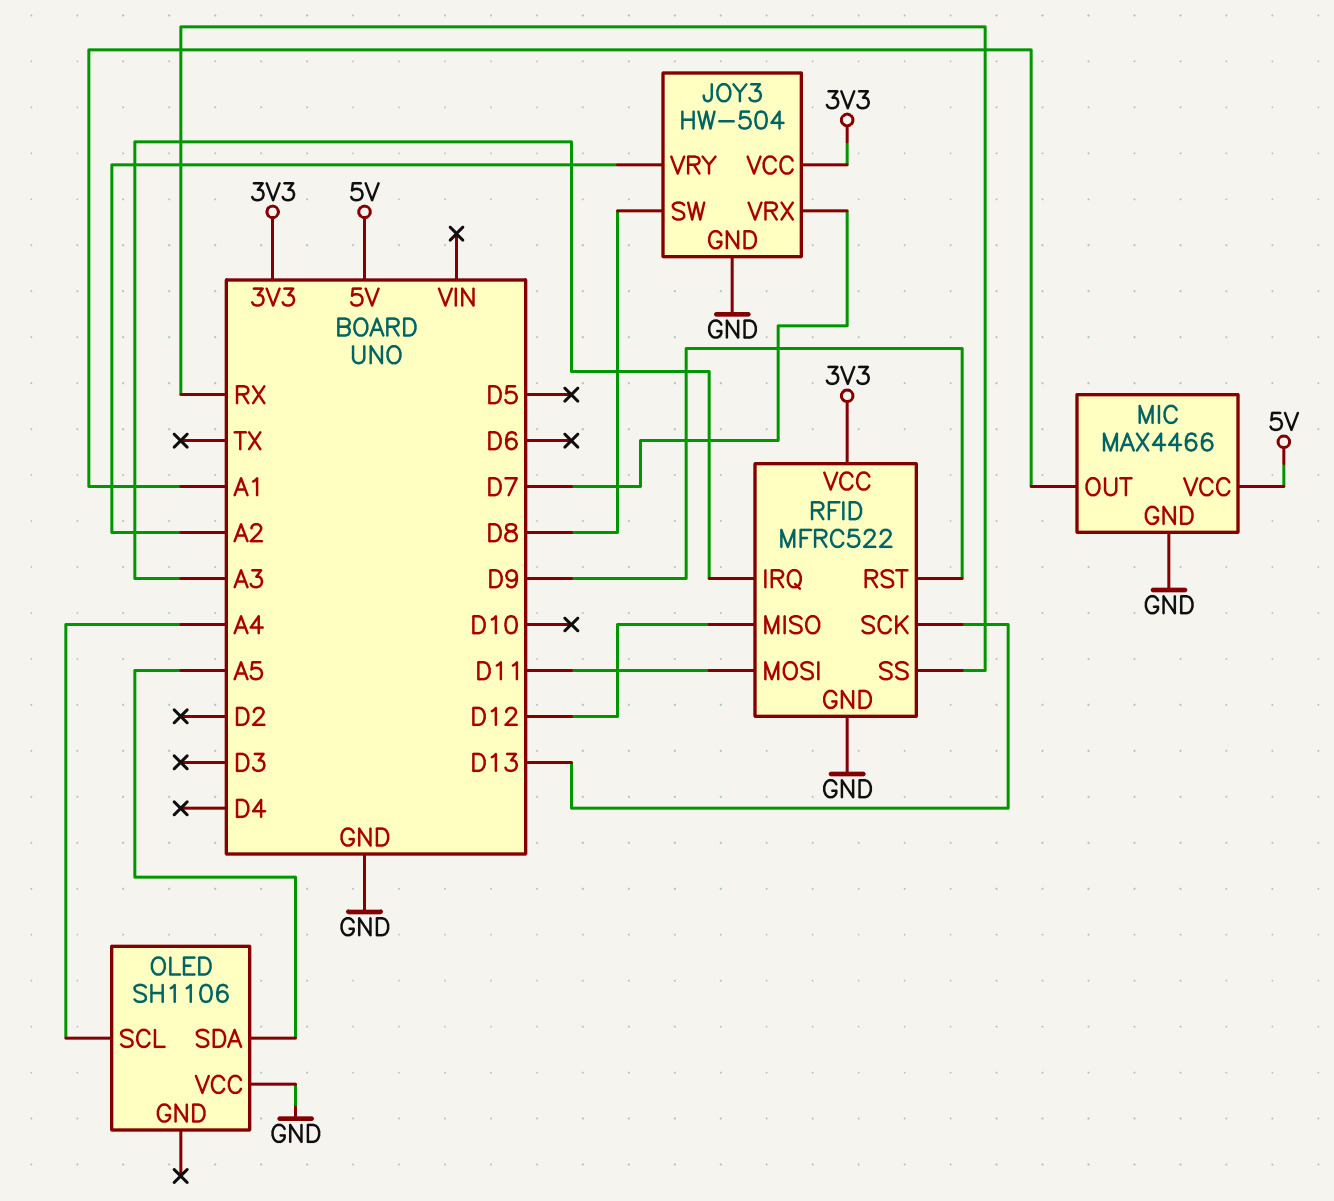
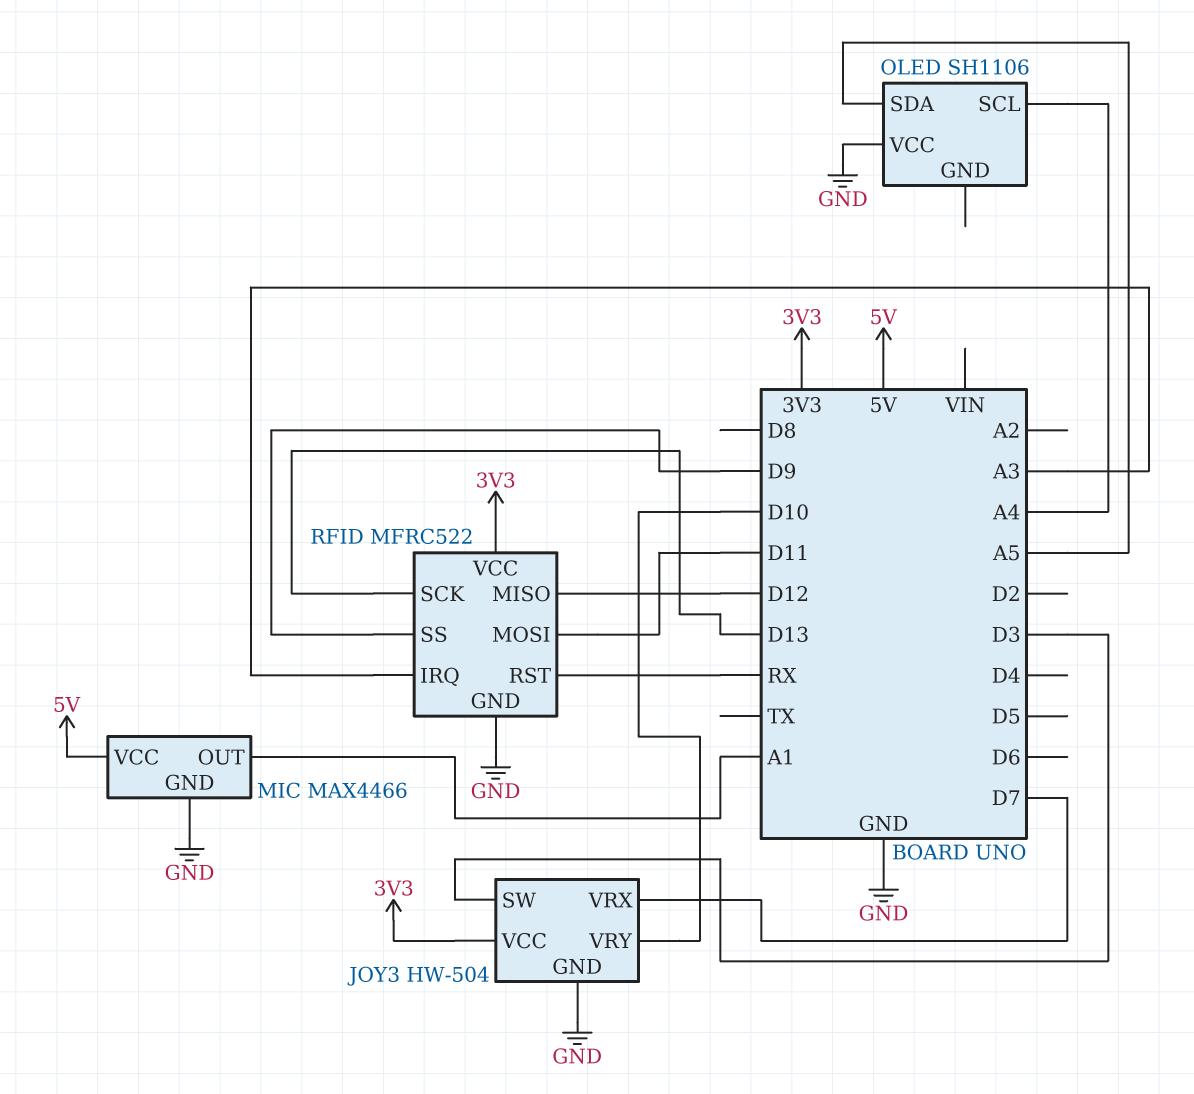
JOY3 pin SW: D8 -> D3
JOY3 pin VRY: A2 -> D10
RFID pin RST: D9 -> RX
RFID pin SS: RX -> D9

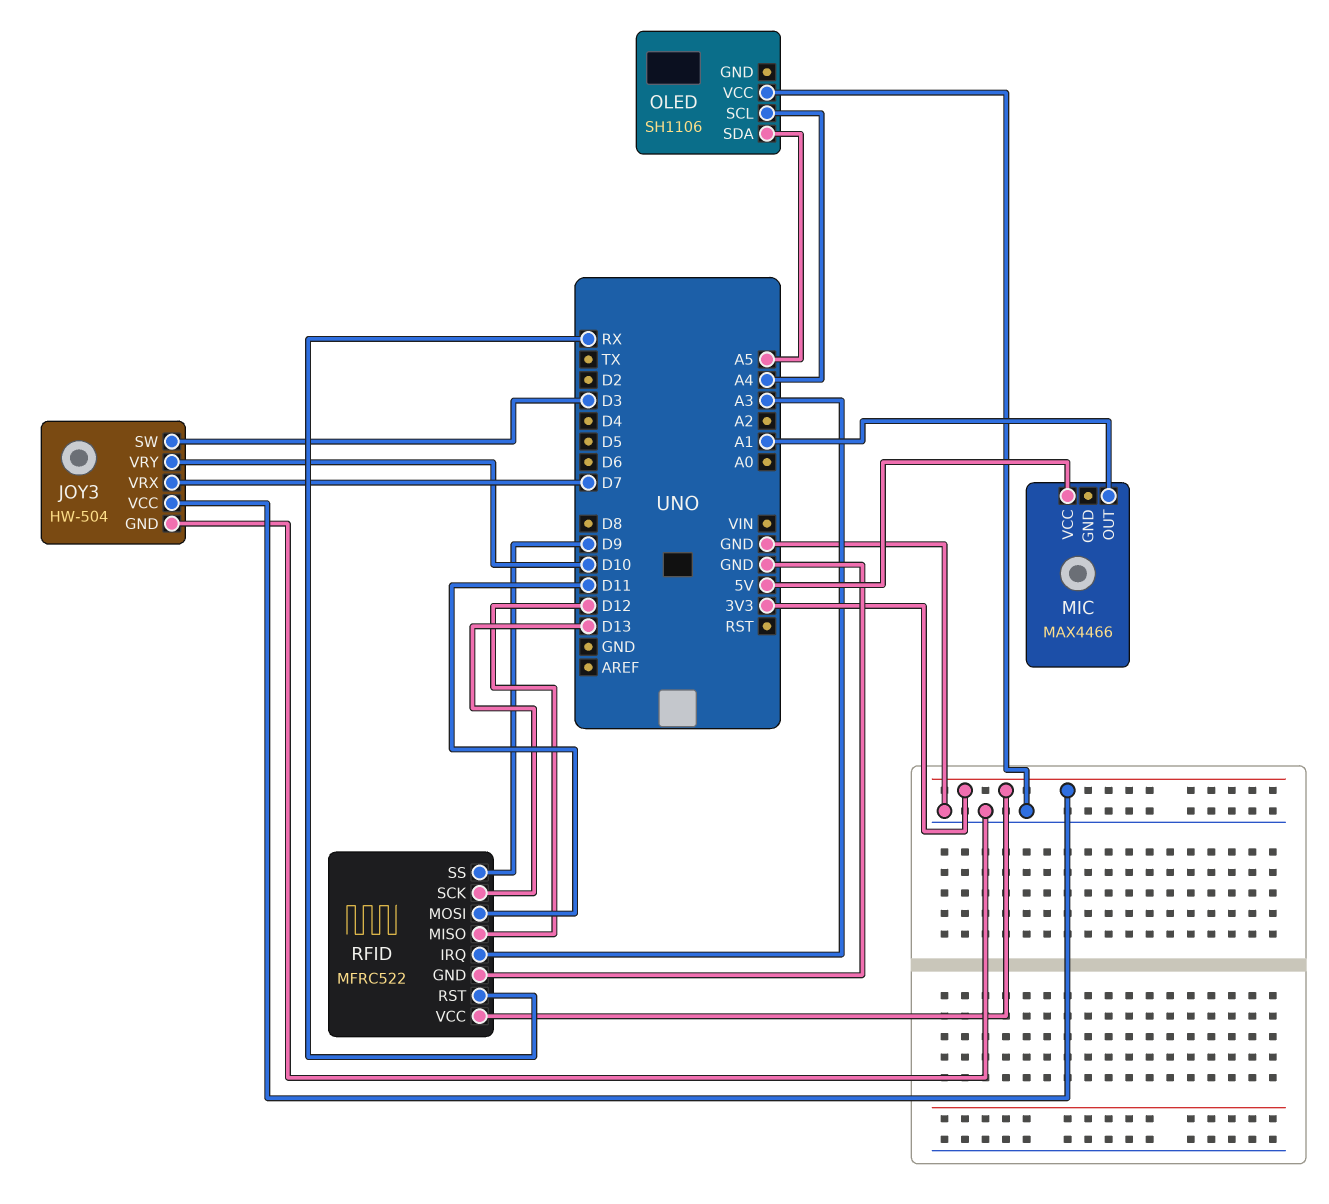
MIC pin GND: GND -> none

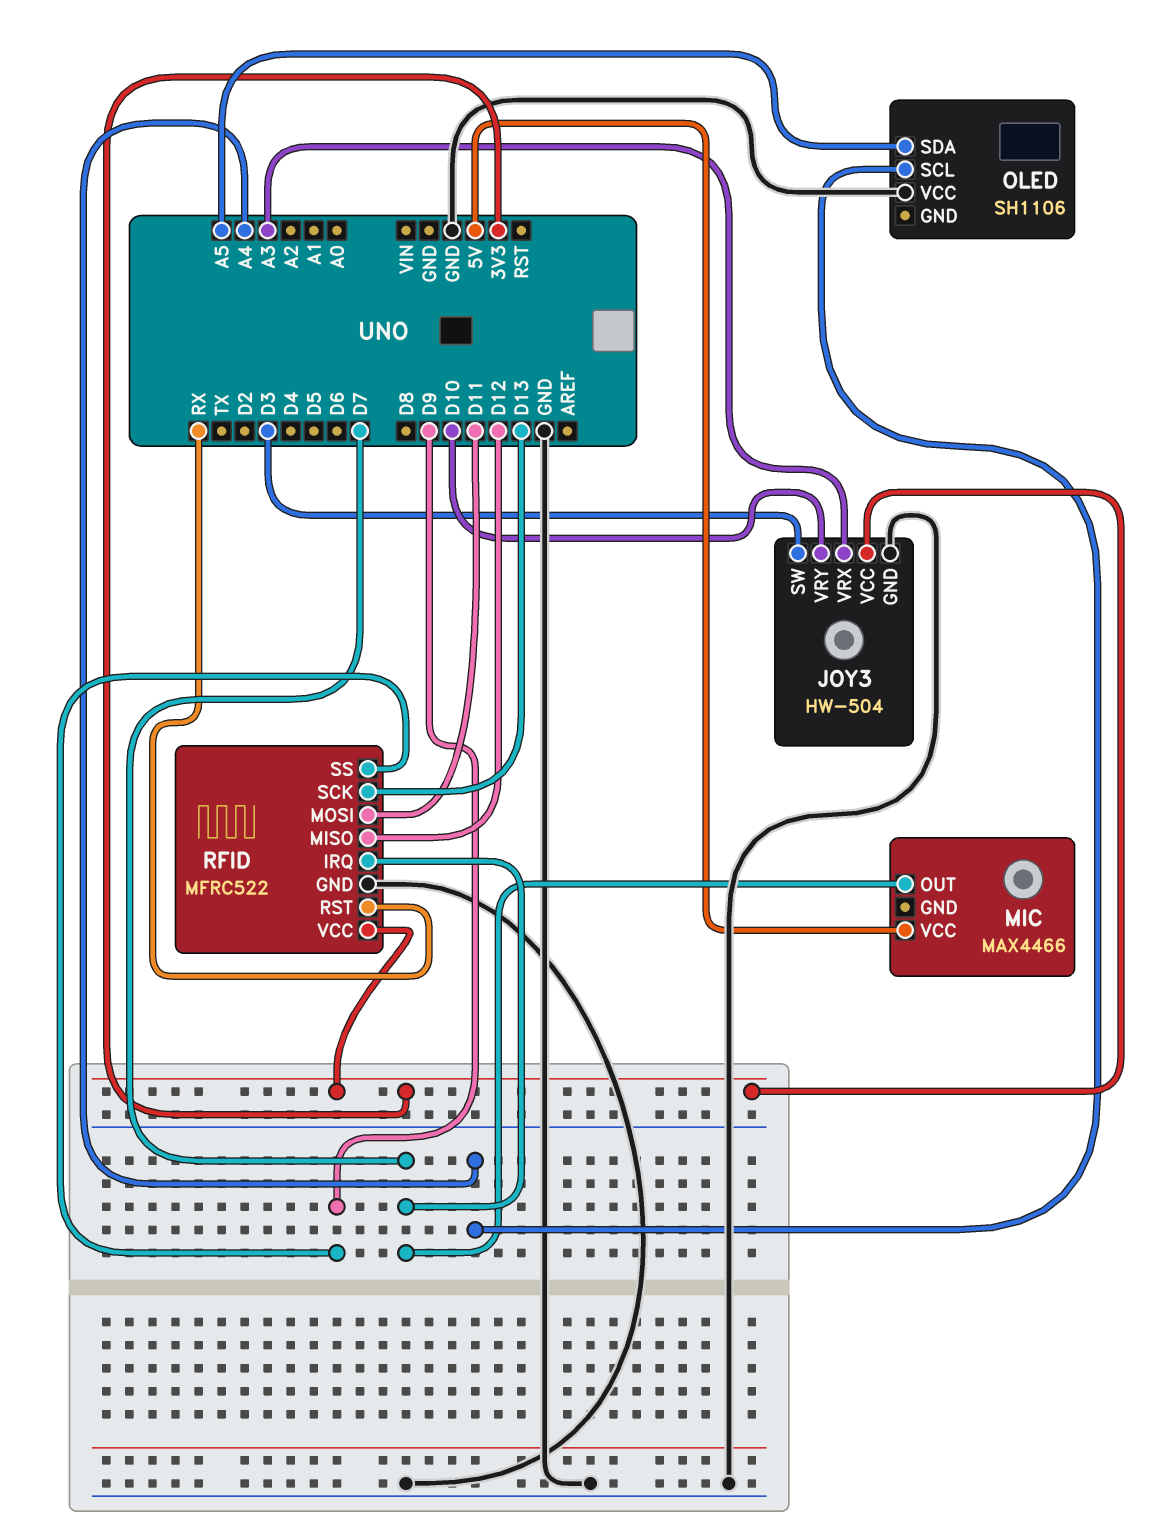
JOY3 pin VRX: D7 -> A3
MIC pin OUT: A1 -> D7
RFID pin IRQ: A3 -> D7

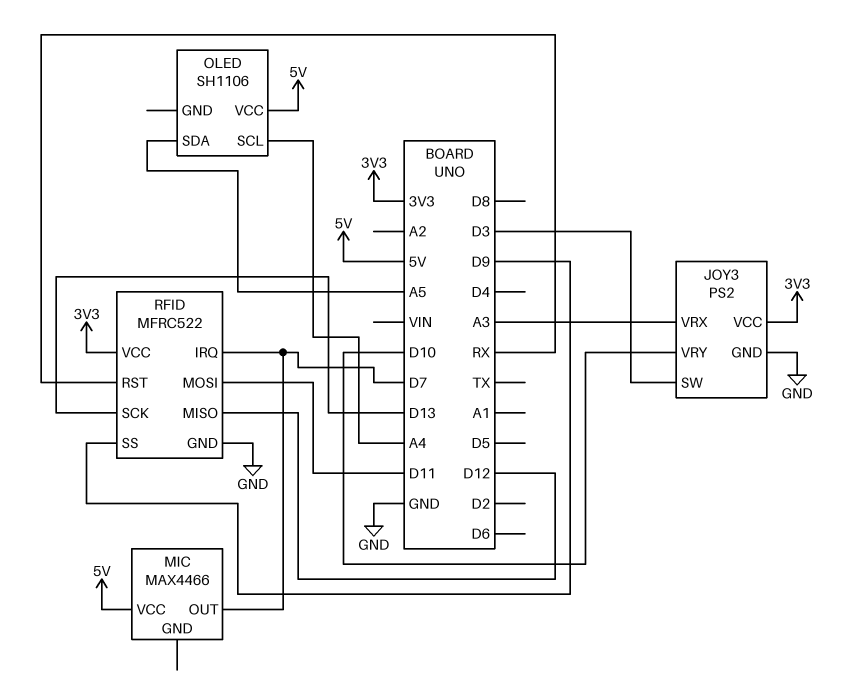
JOY3: HW-504 -> PS2
OLED pin VCC: GND -> 5V

